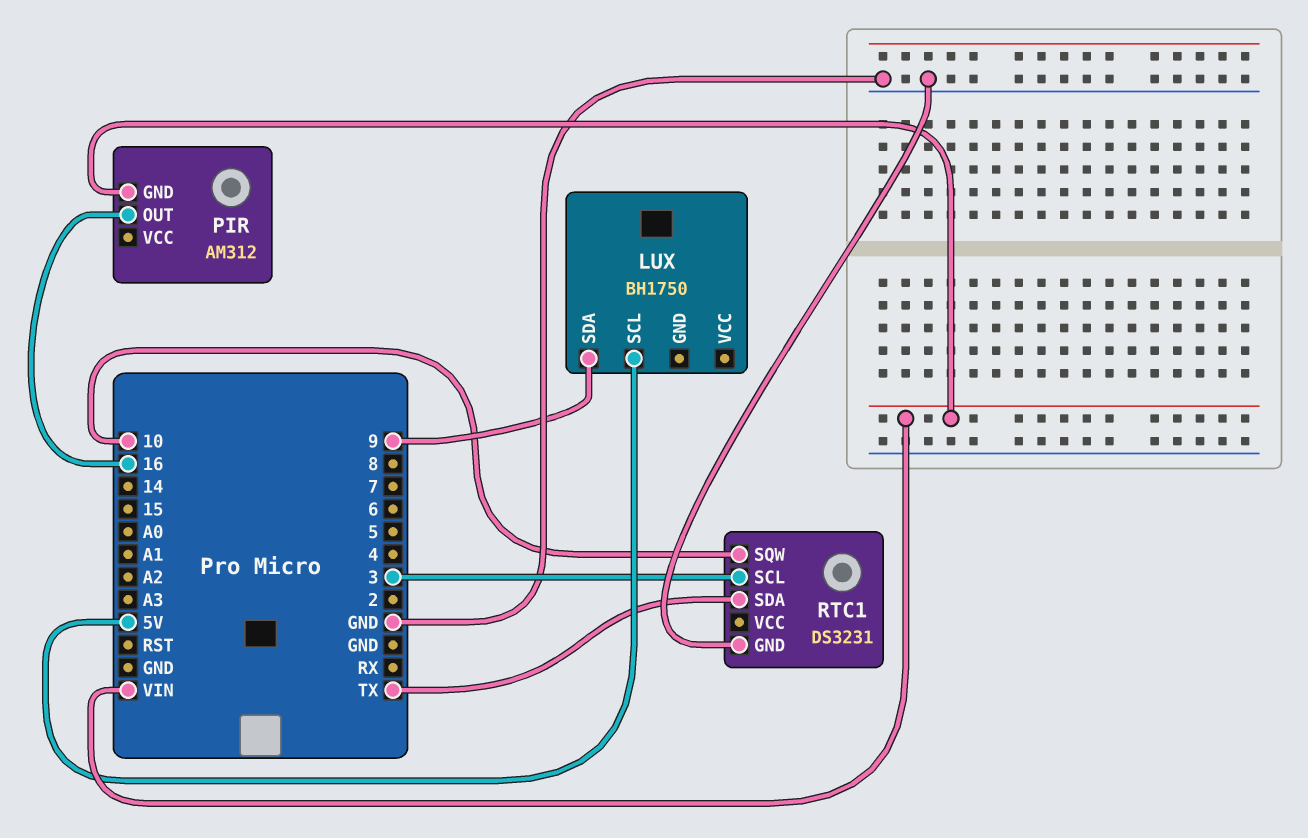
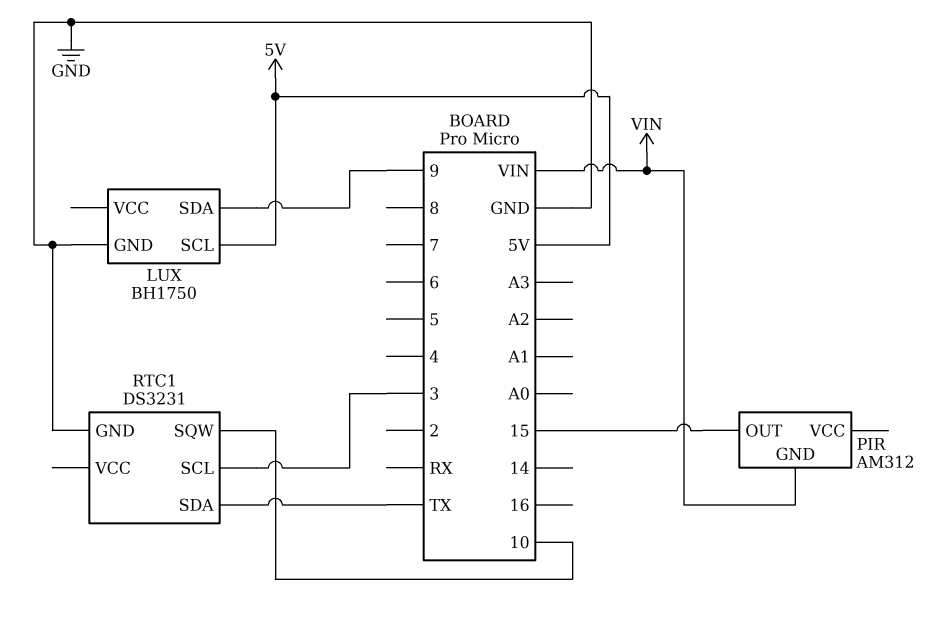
LUX pin GND: none -> GND
PIR pin OUT: 16 -> 15

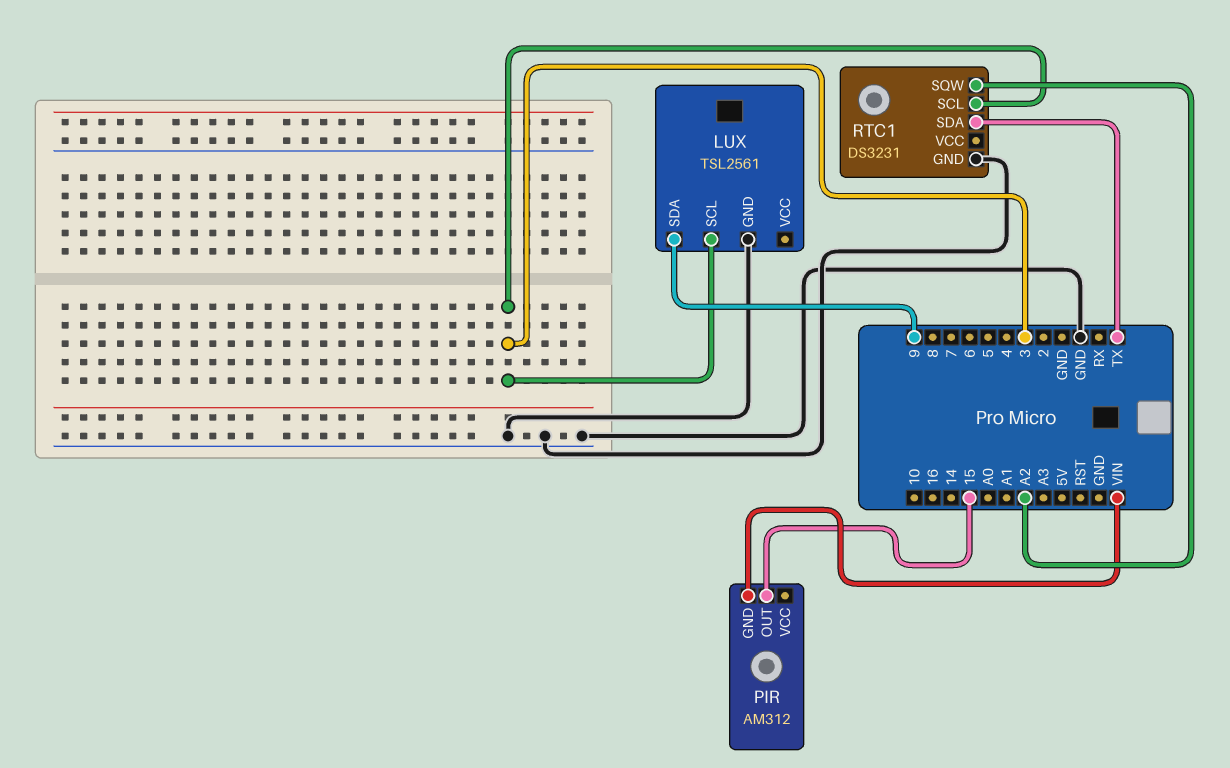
LUX: BH1750 -> TSL2561
LUX pin SCL: 5V -> 3
RTC1 pin SQW: 10 -> A2

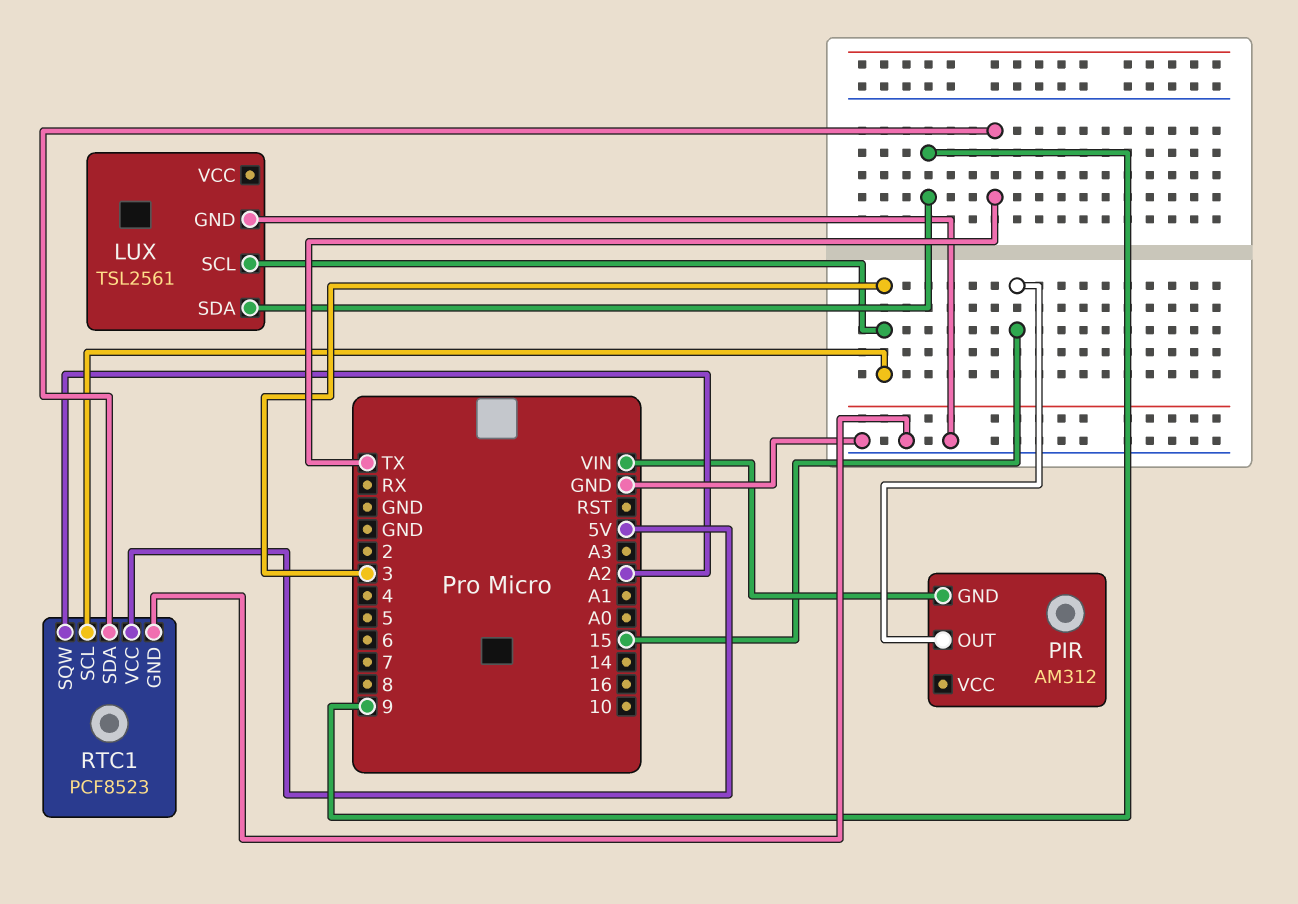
RTC1: DS3231 -> PCF8523
RTC1 pin VCC: none -> 5V

